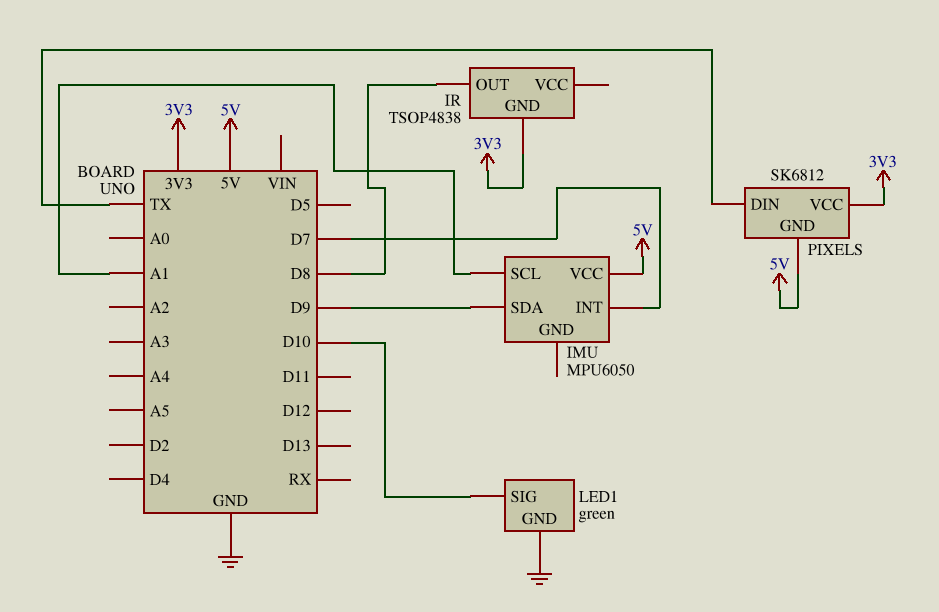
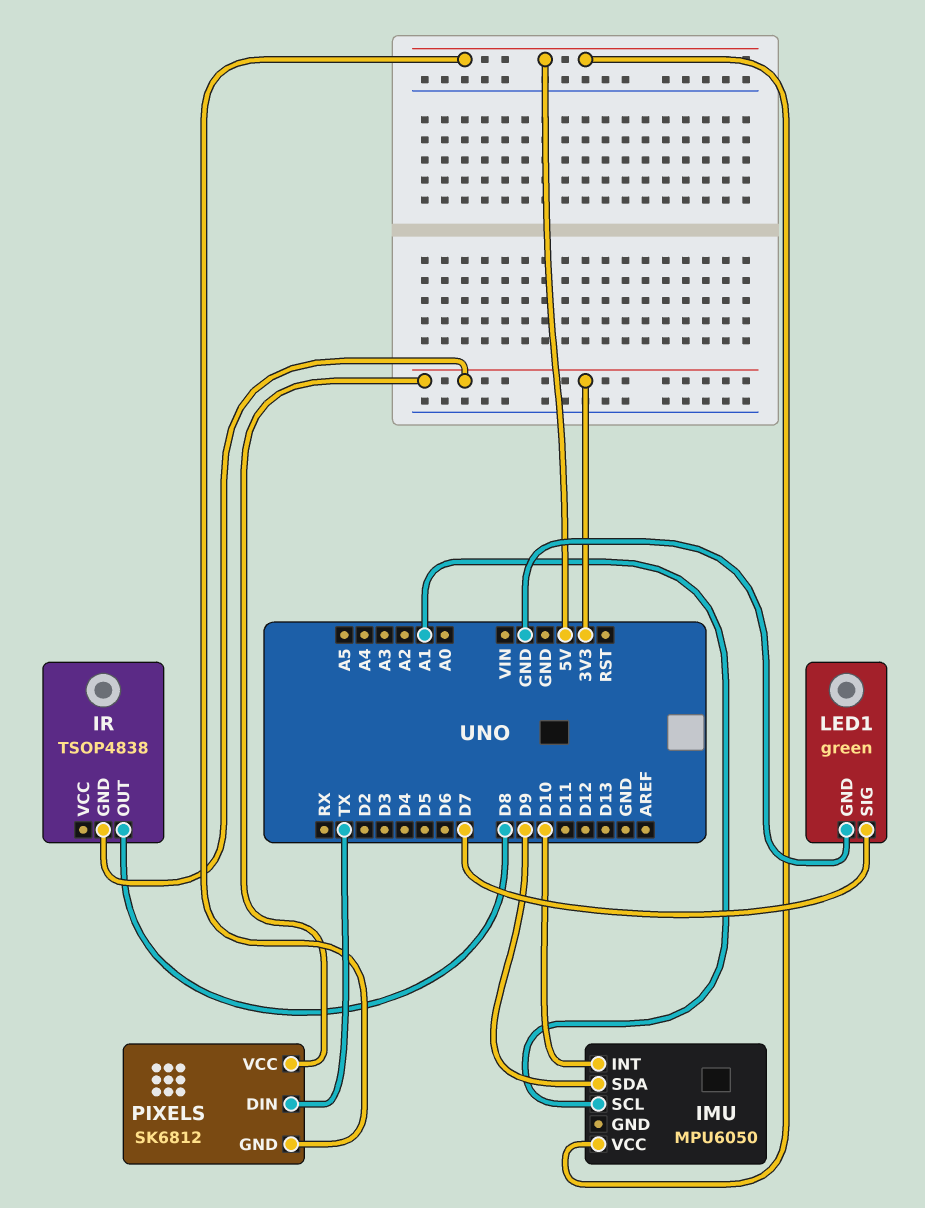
IMU pin INT: D7 -> D10
LED1 pin SIG: D10 -> D7

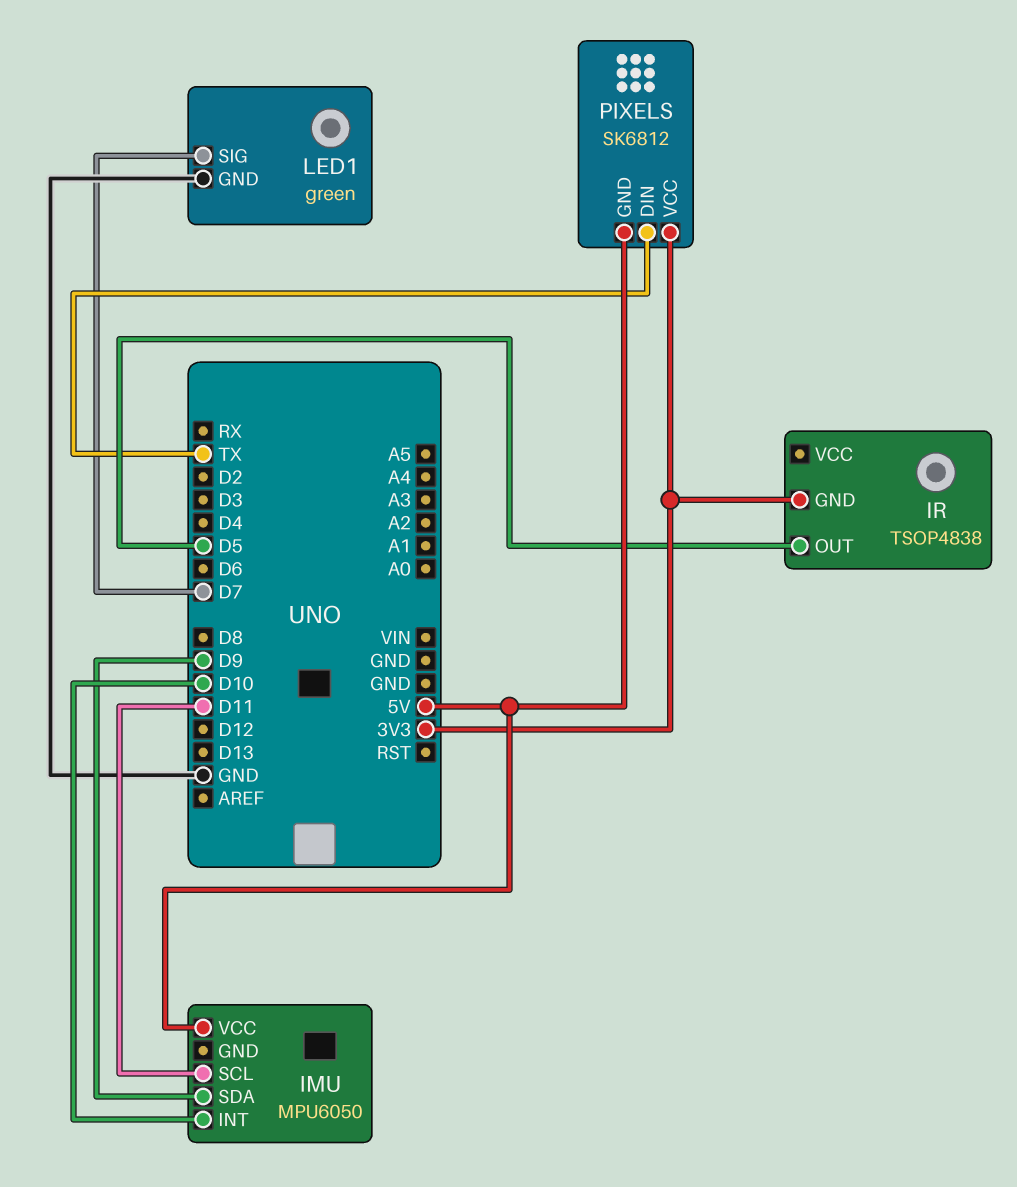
IMU pin SCL: A1 -> D11
IR pin OUT: D8 -> D5

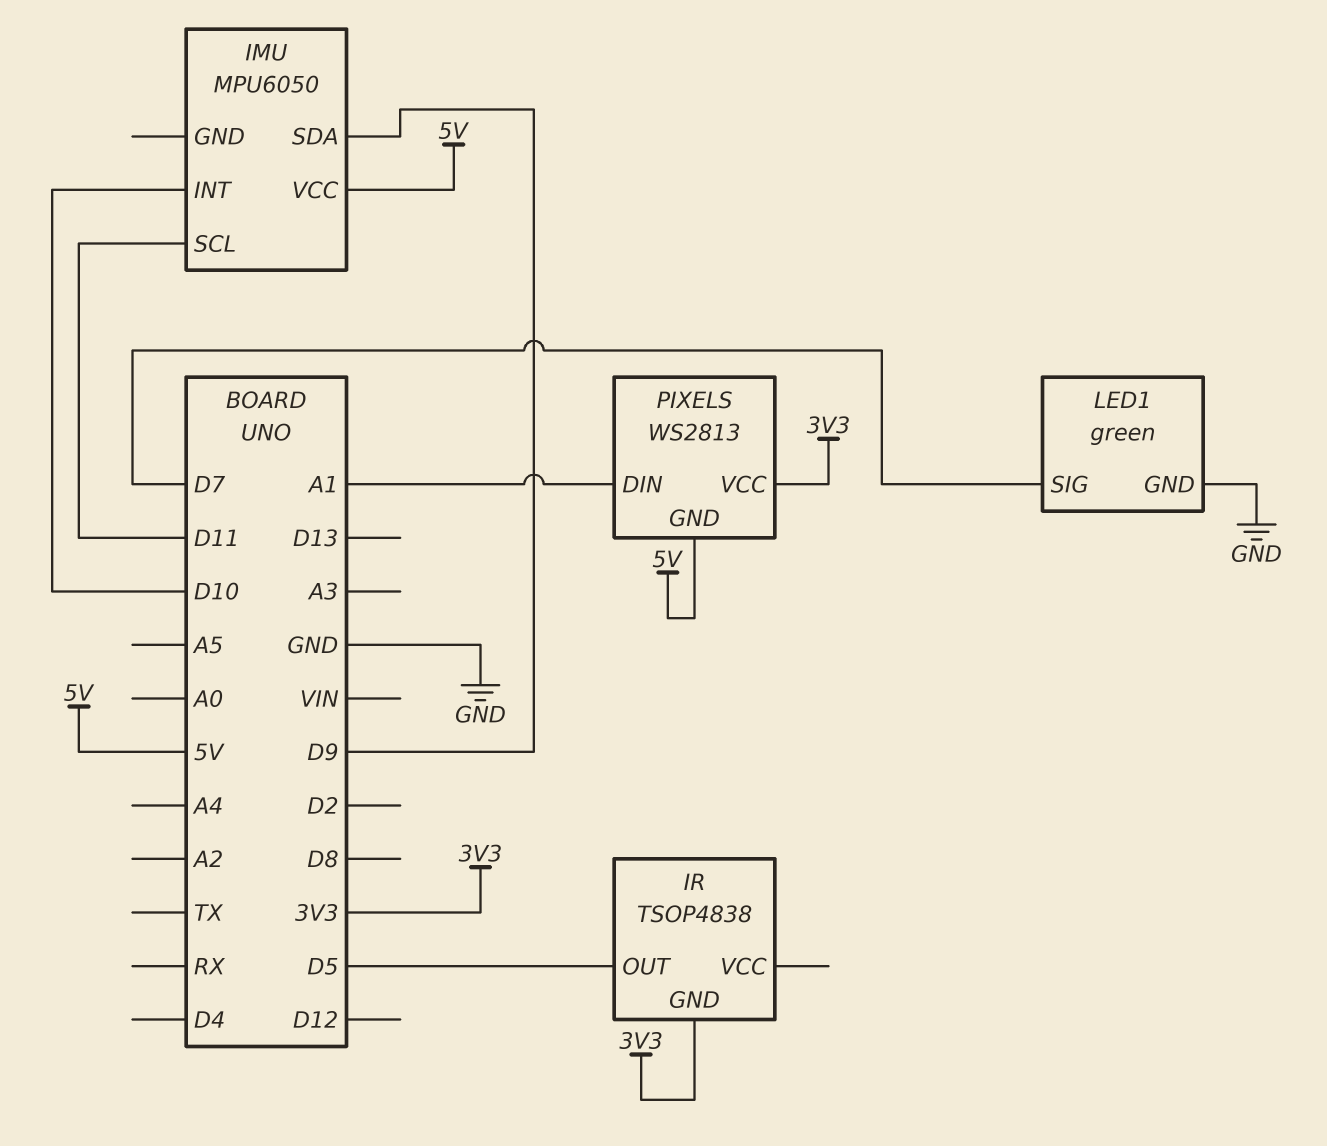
PIXELS: SK6812 -> WS2813
PIXELS pin DIN: TX -> A1

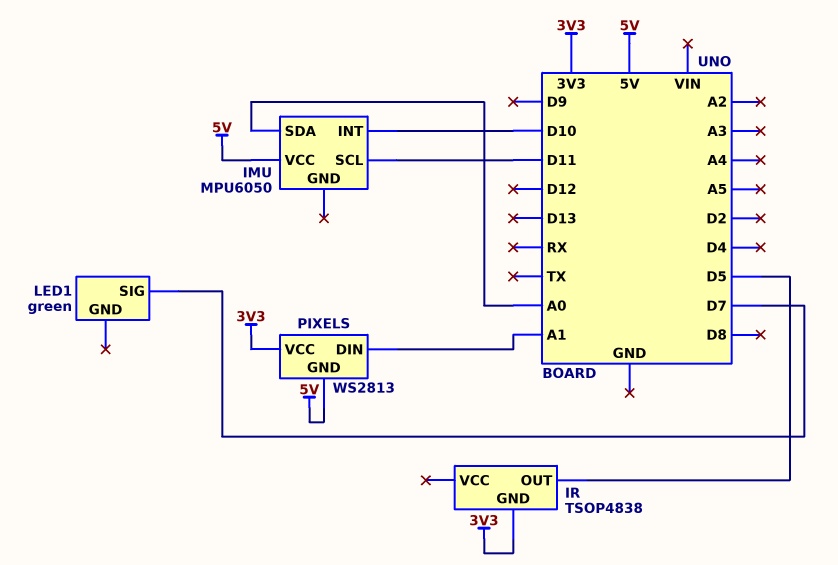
IMU pin SDA: D9 -> A0
LED1 pin GND: GND -> none

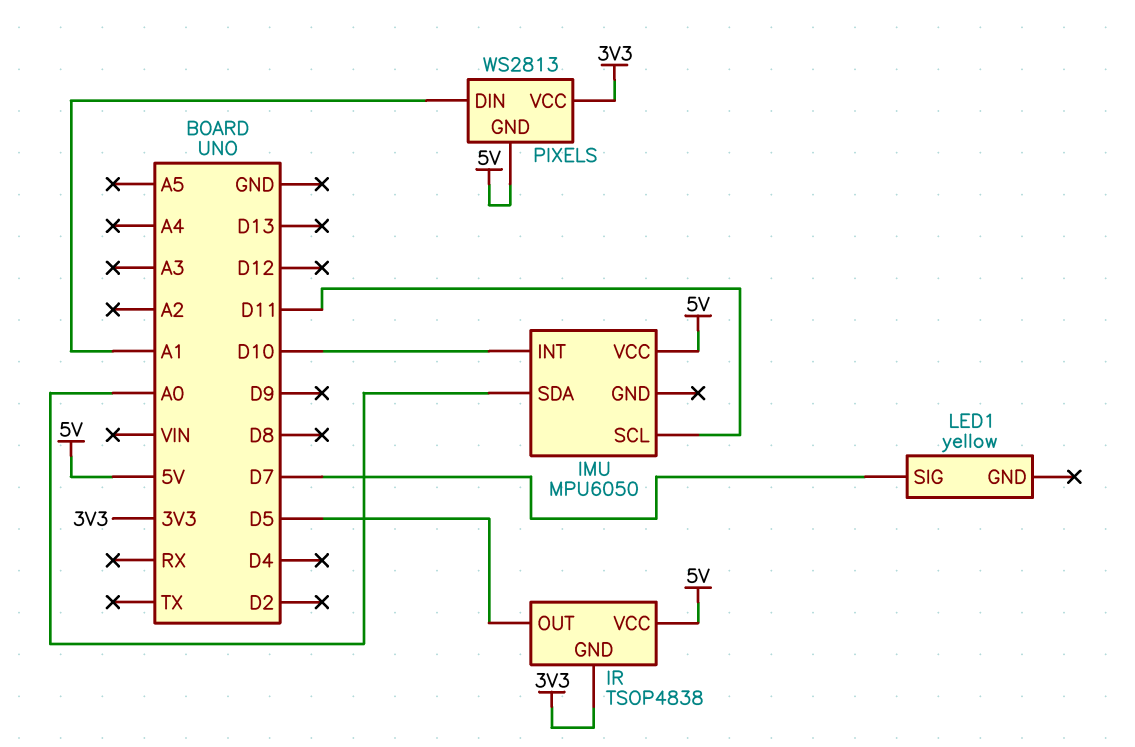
IR pin VCC: none -> 5V
LED1: green -> yellow

